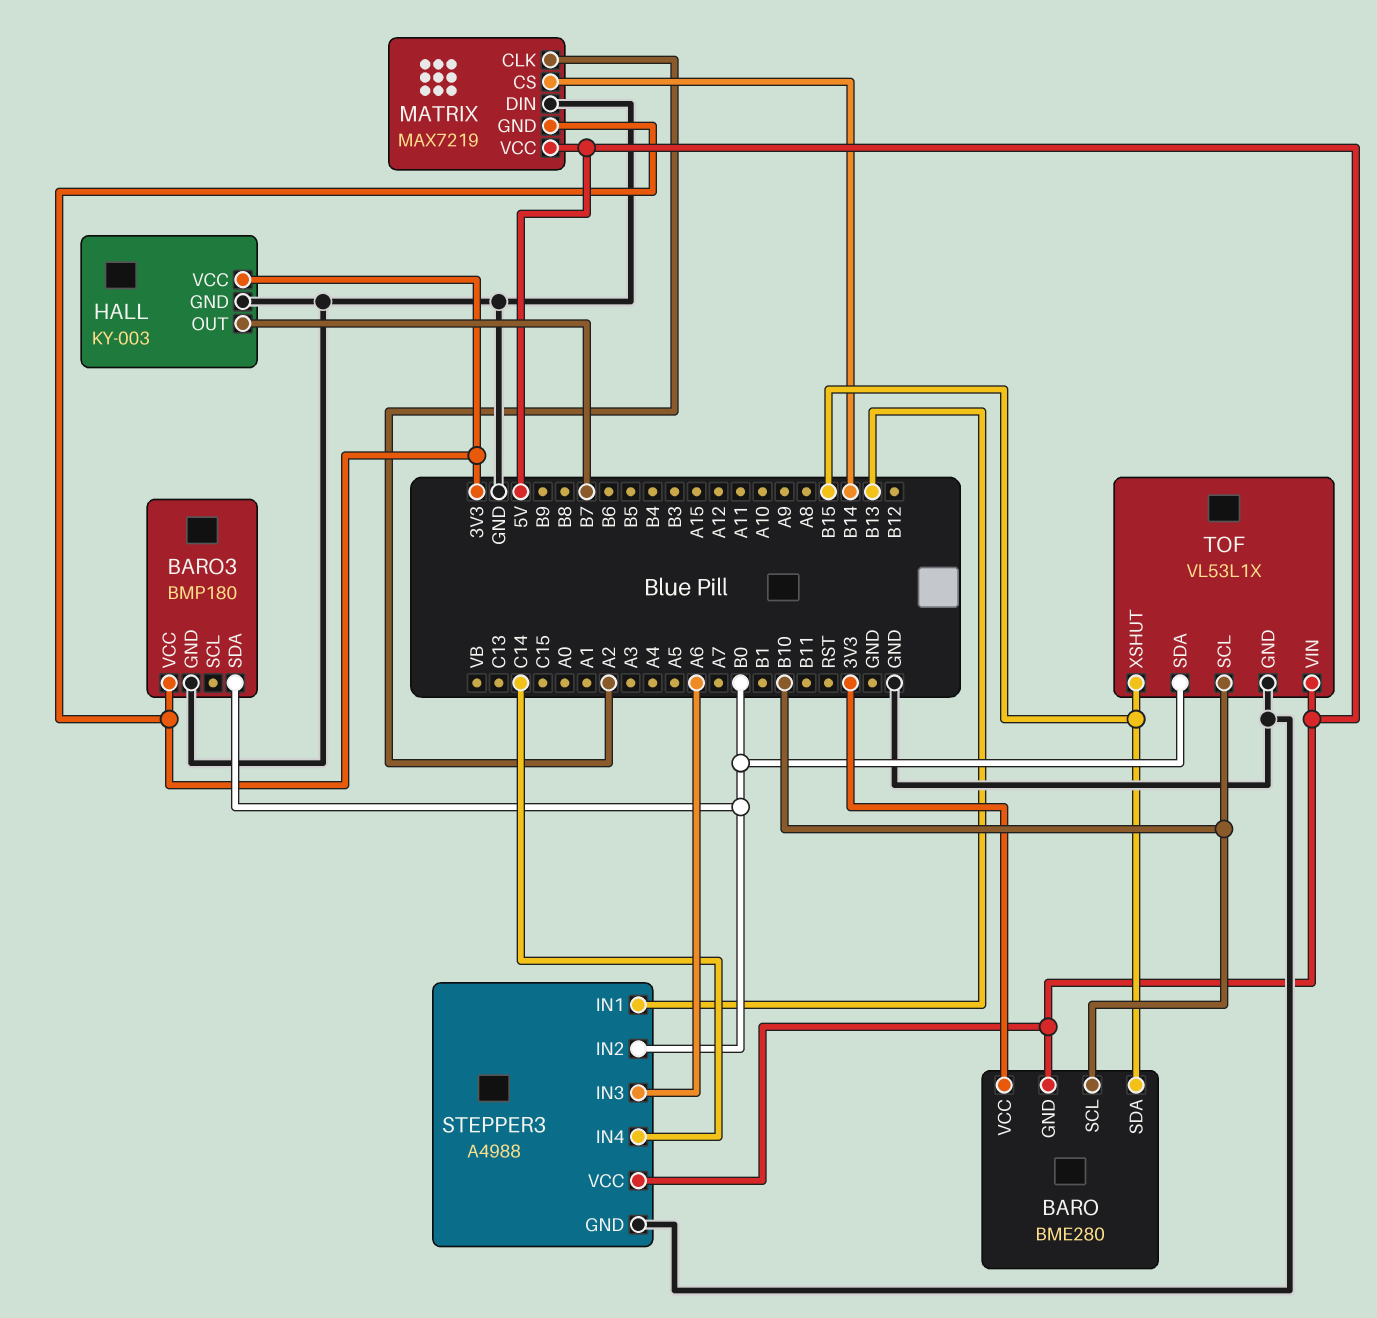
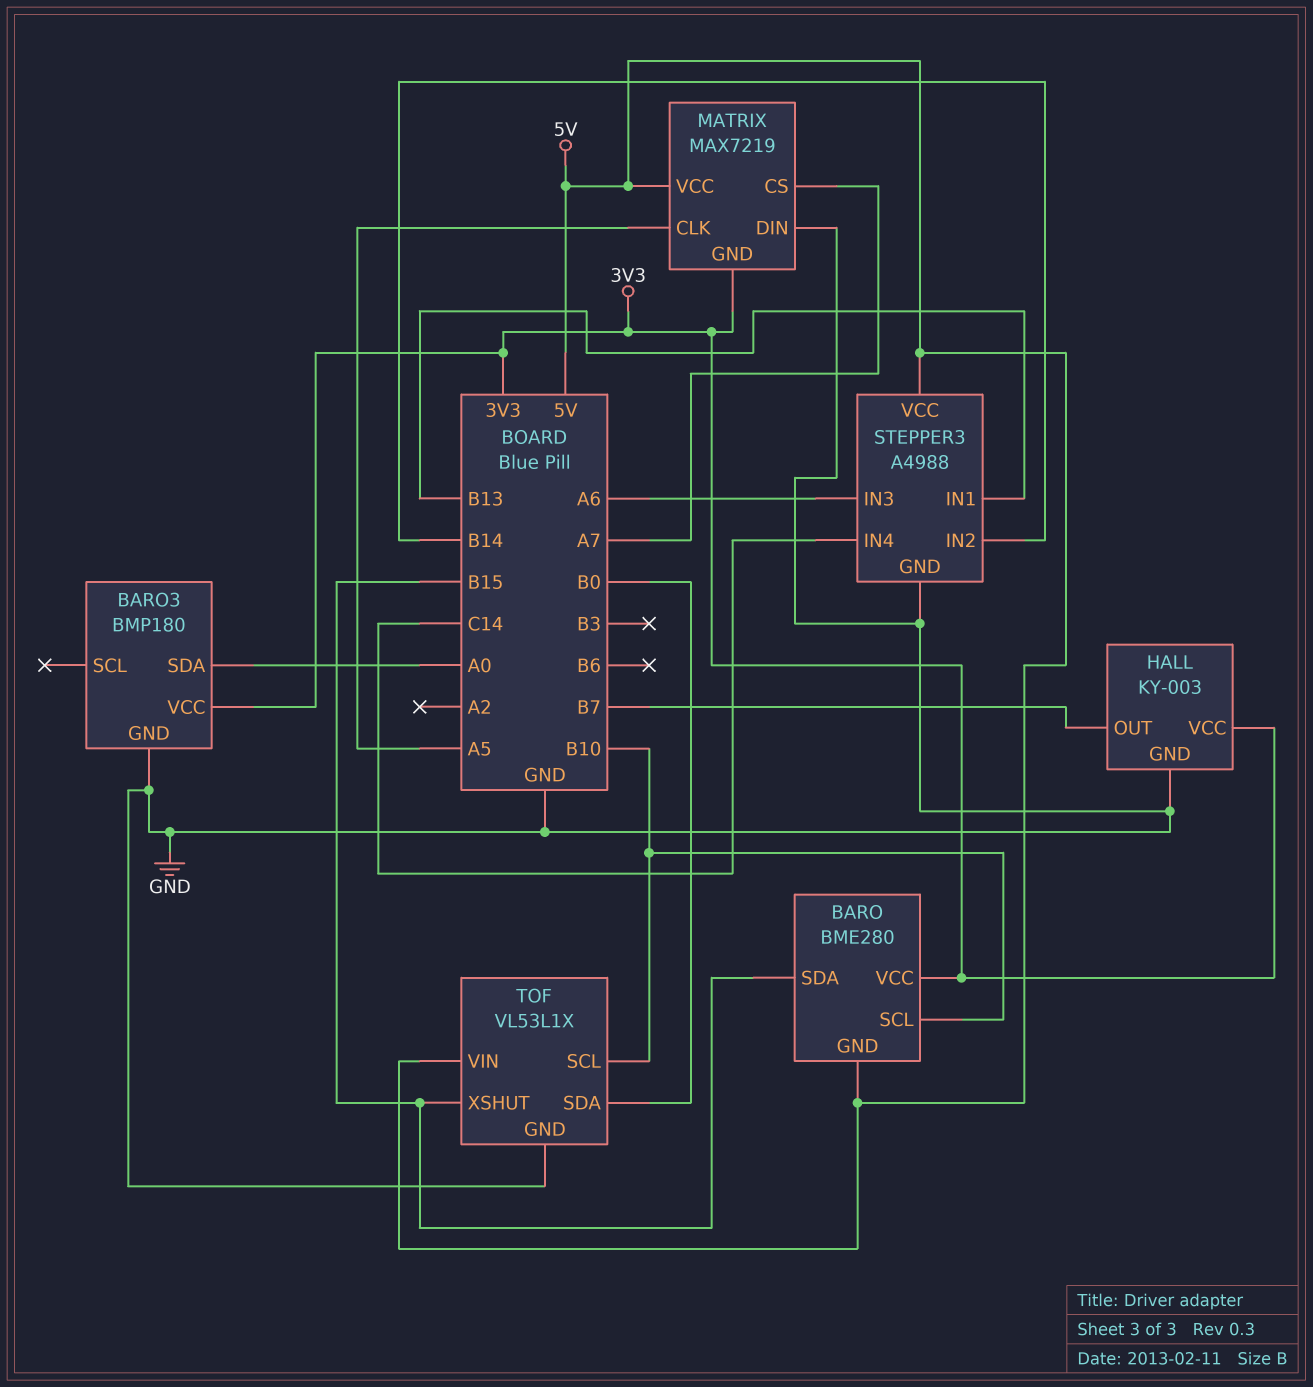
BARO3 pin SDA: B0 -> A0
MATRIX pin CLK: A2 -> A5
MATRIX pin CS: B14 -> A7
STEPPER3 pin IN2: B0 -> B14

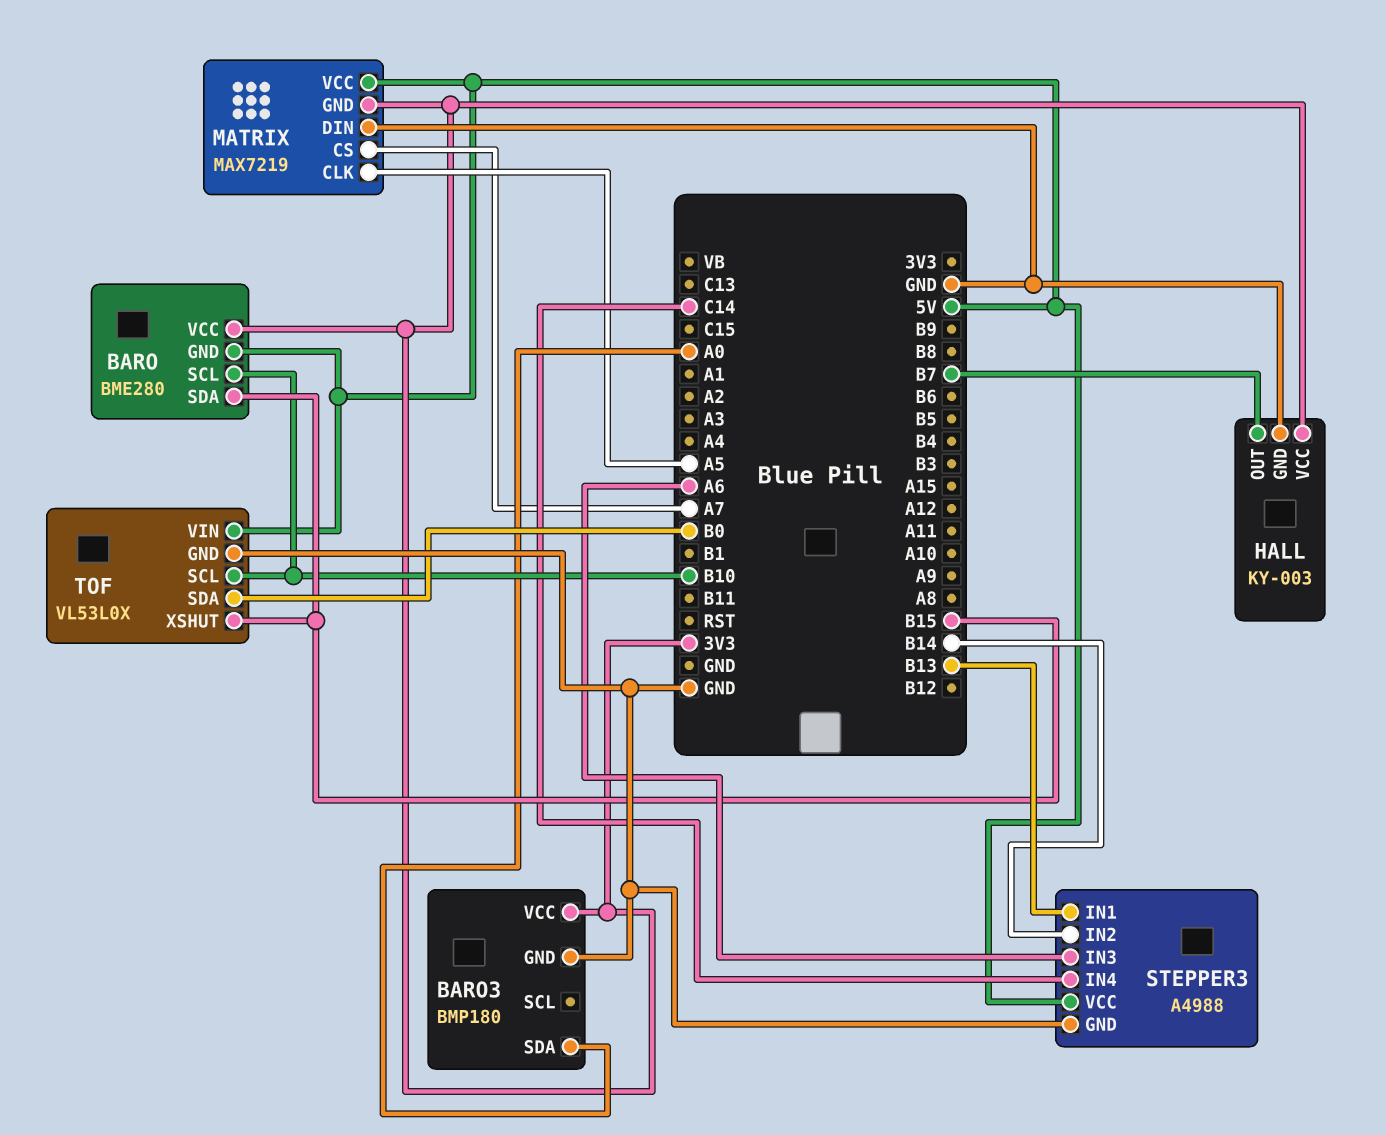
TOF: VL53L1X -> VL53L0X

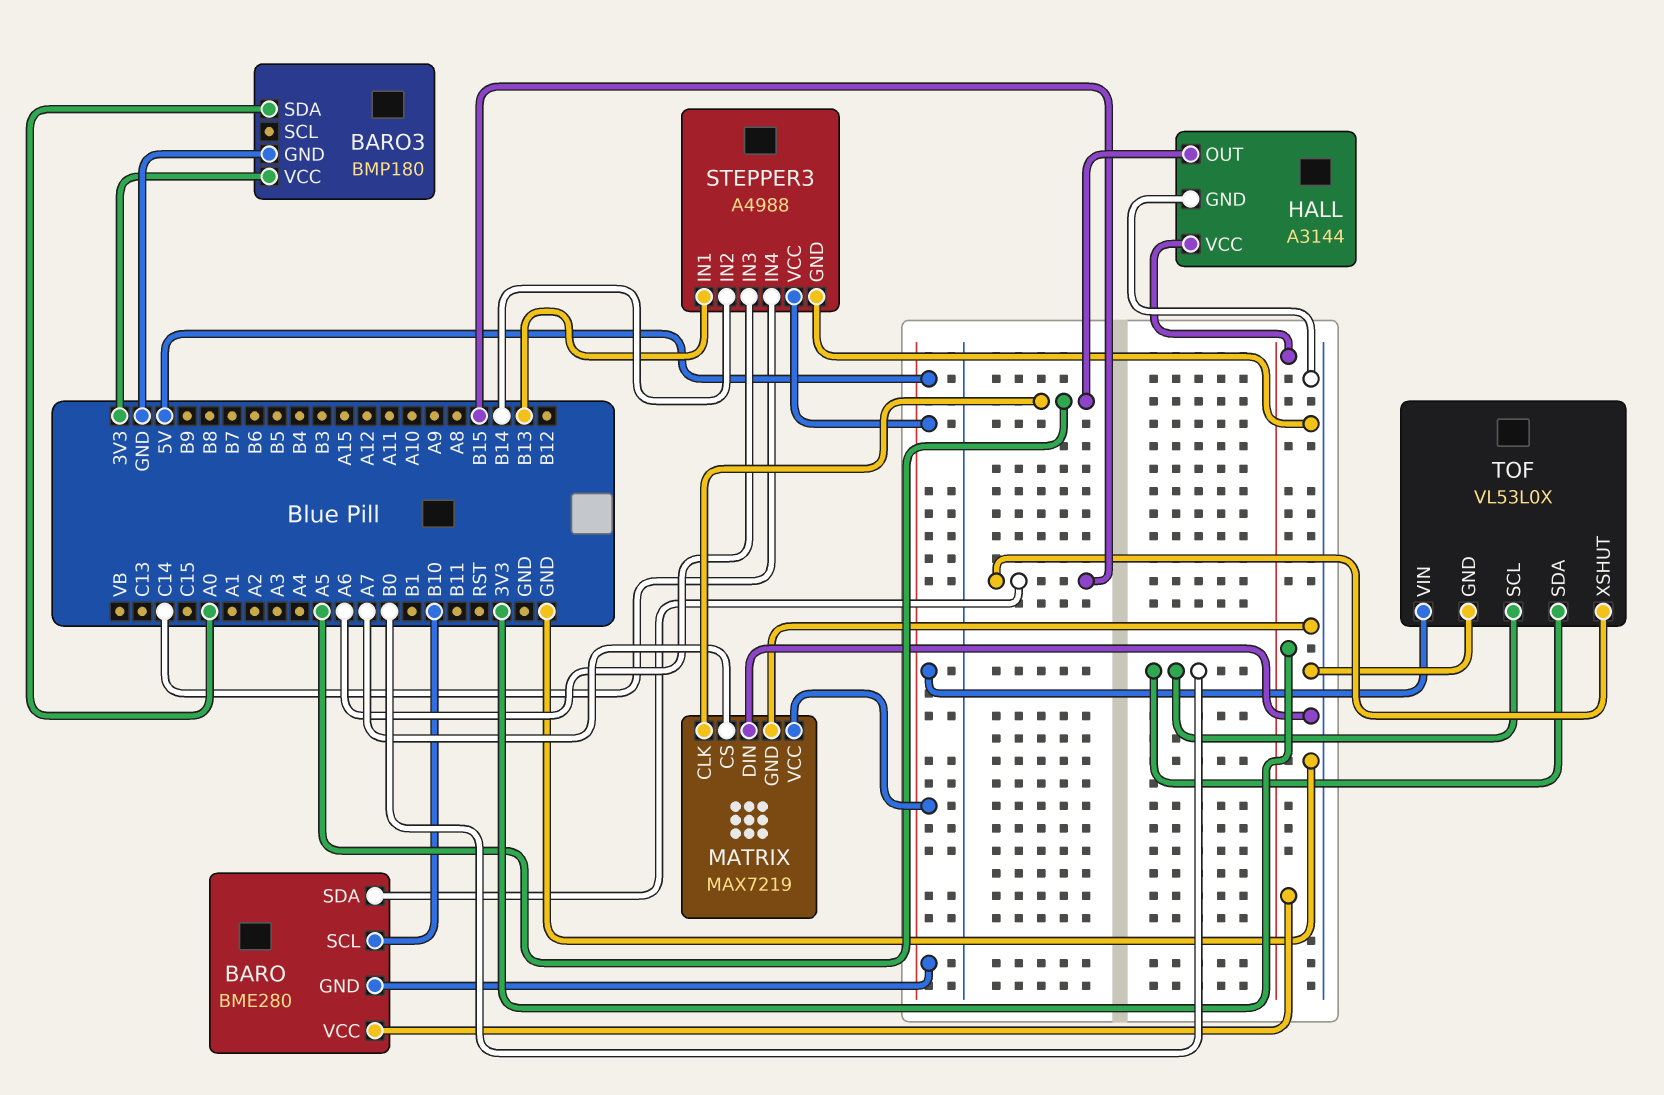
HALL: KY-003 -> A3144
HALL pin OUT: B7 -> A5
MATRIX pin GND: 3V3 -> GND
TOF pin SCL: B10 -> B0

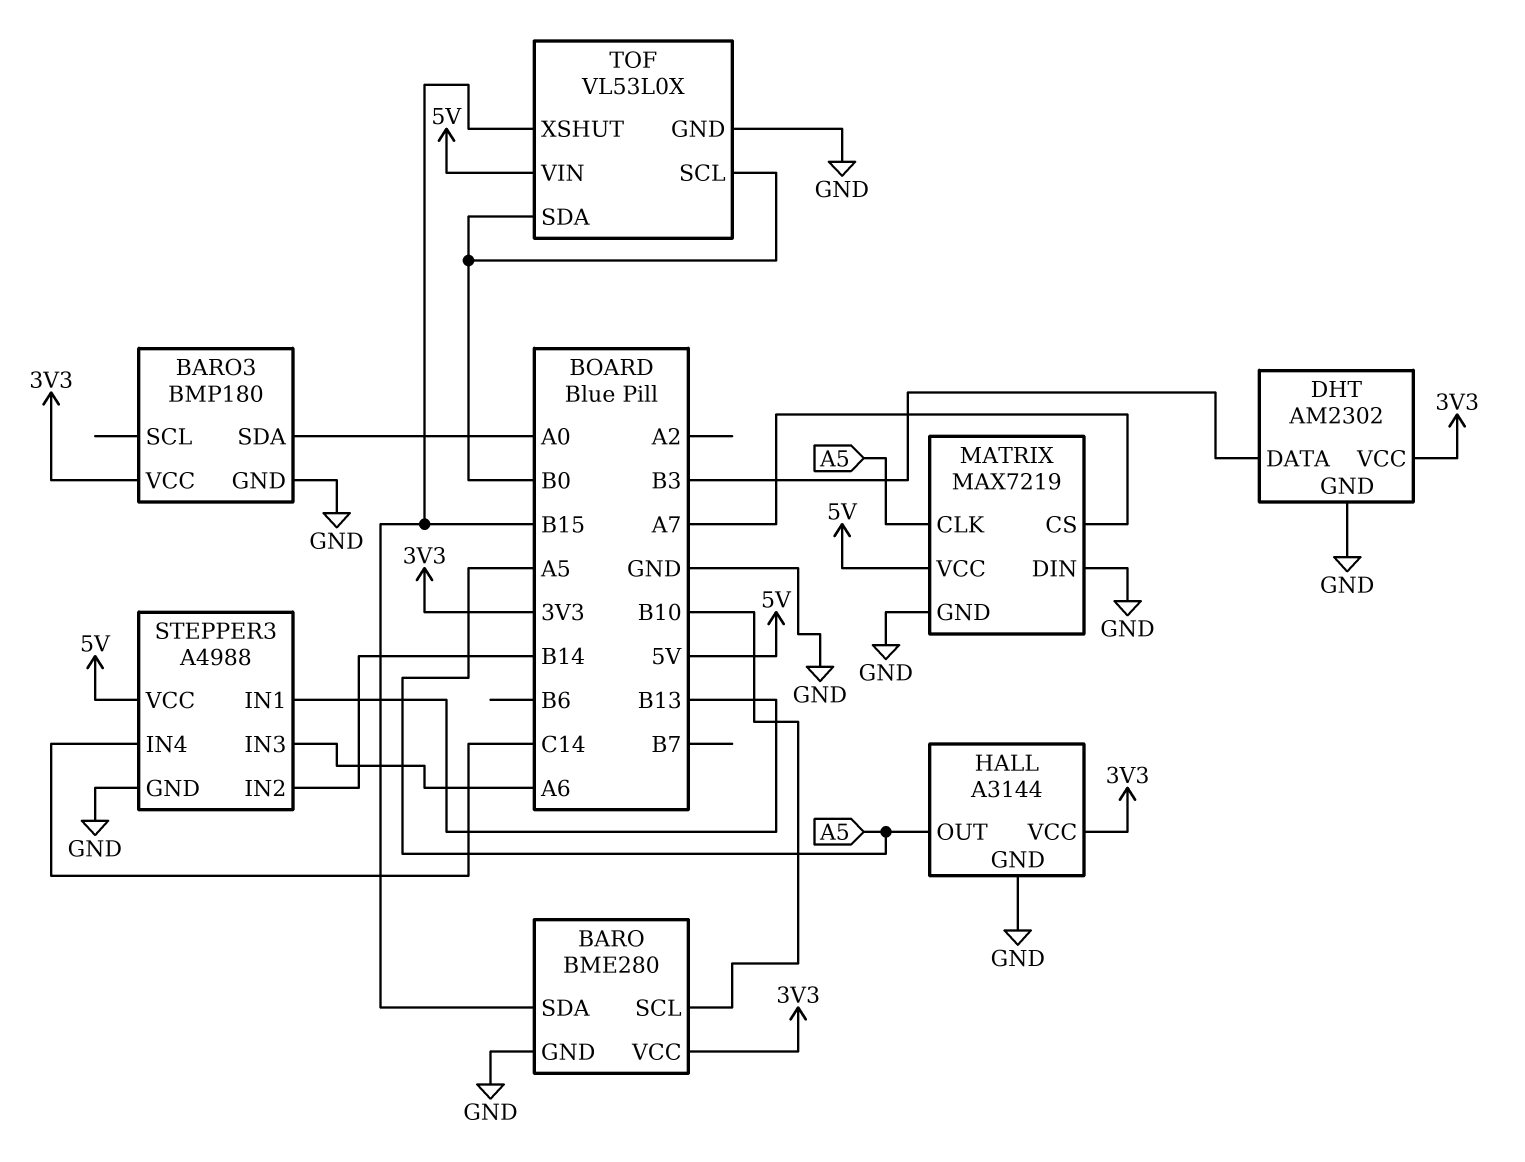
BARO pin GND: 5V -> GND
DHT: none -> AM2302
DHT pin DATA: none -> B3
DHT pin GND: none -> GND
DHT pin VCC: none -> 3V3

